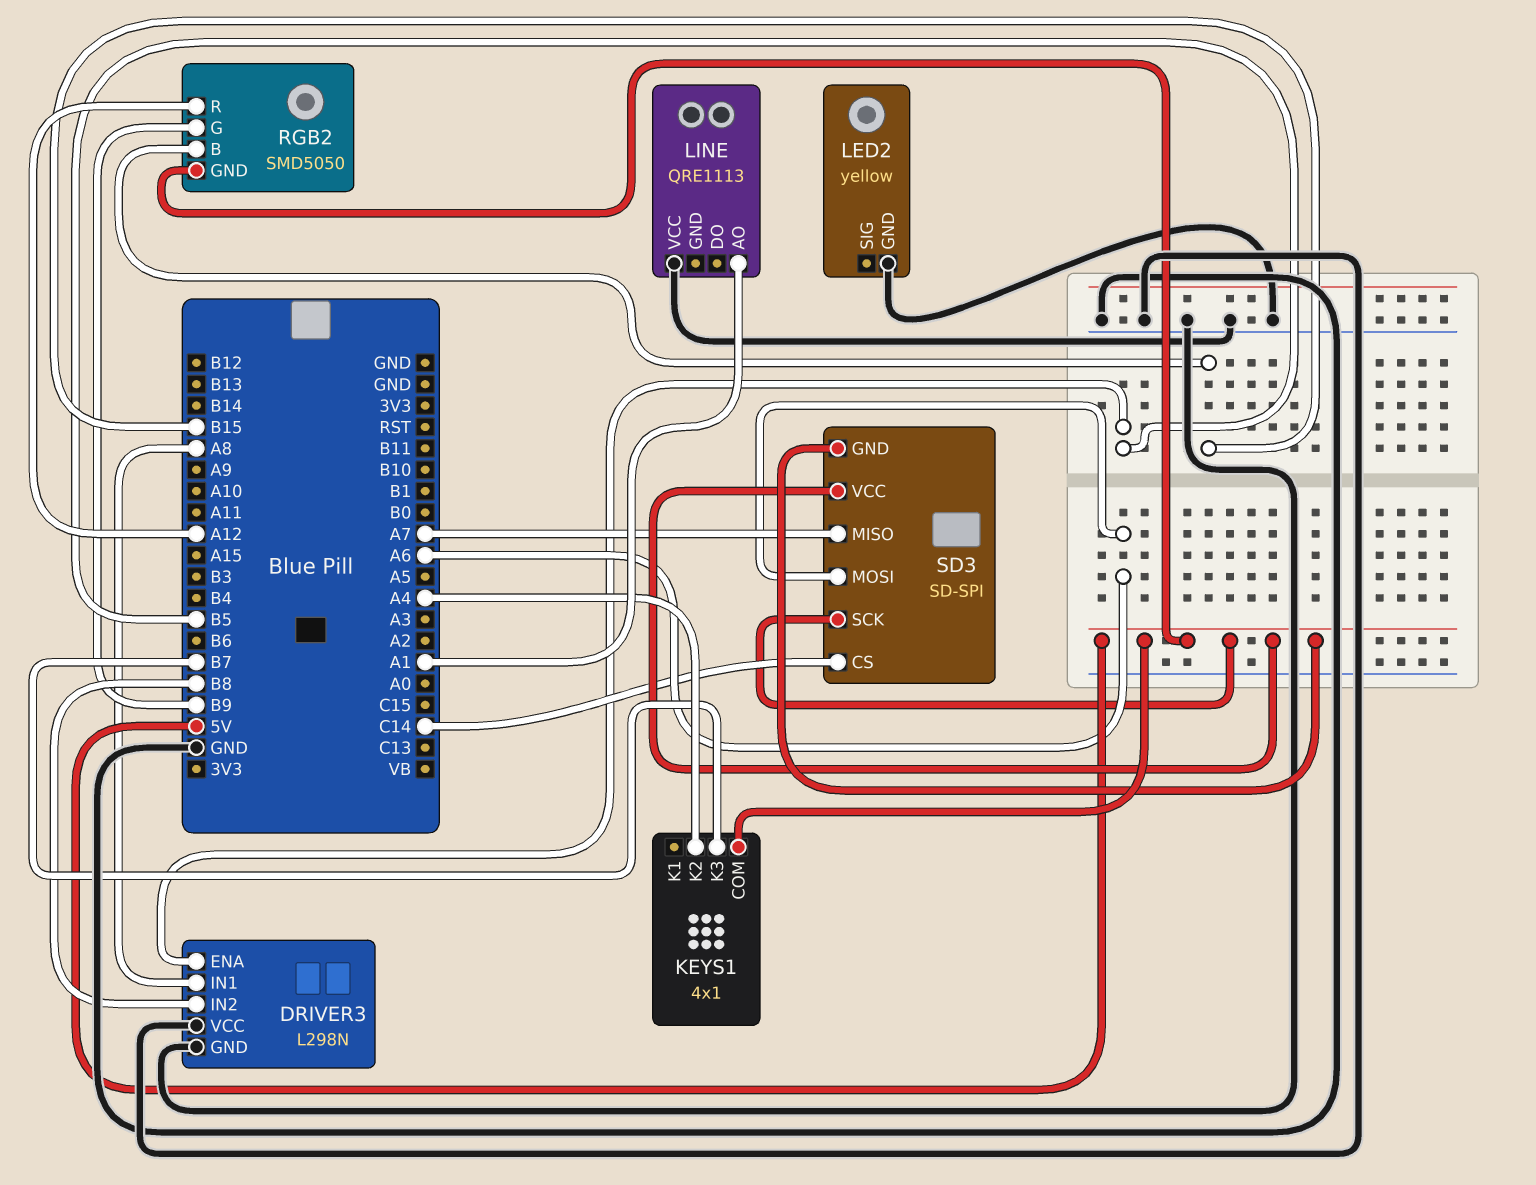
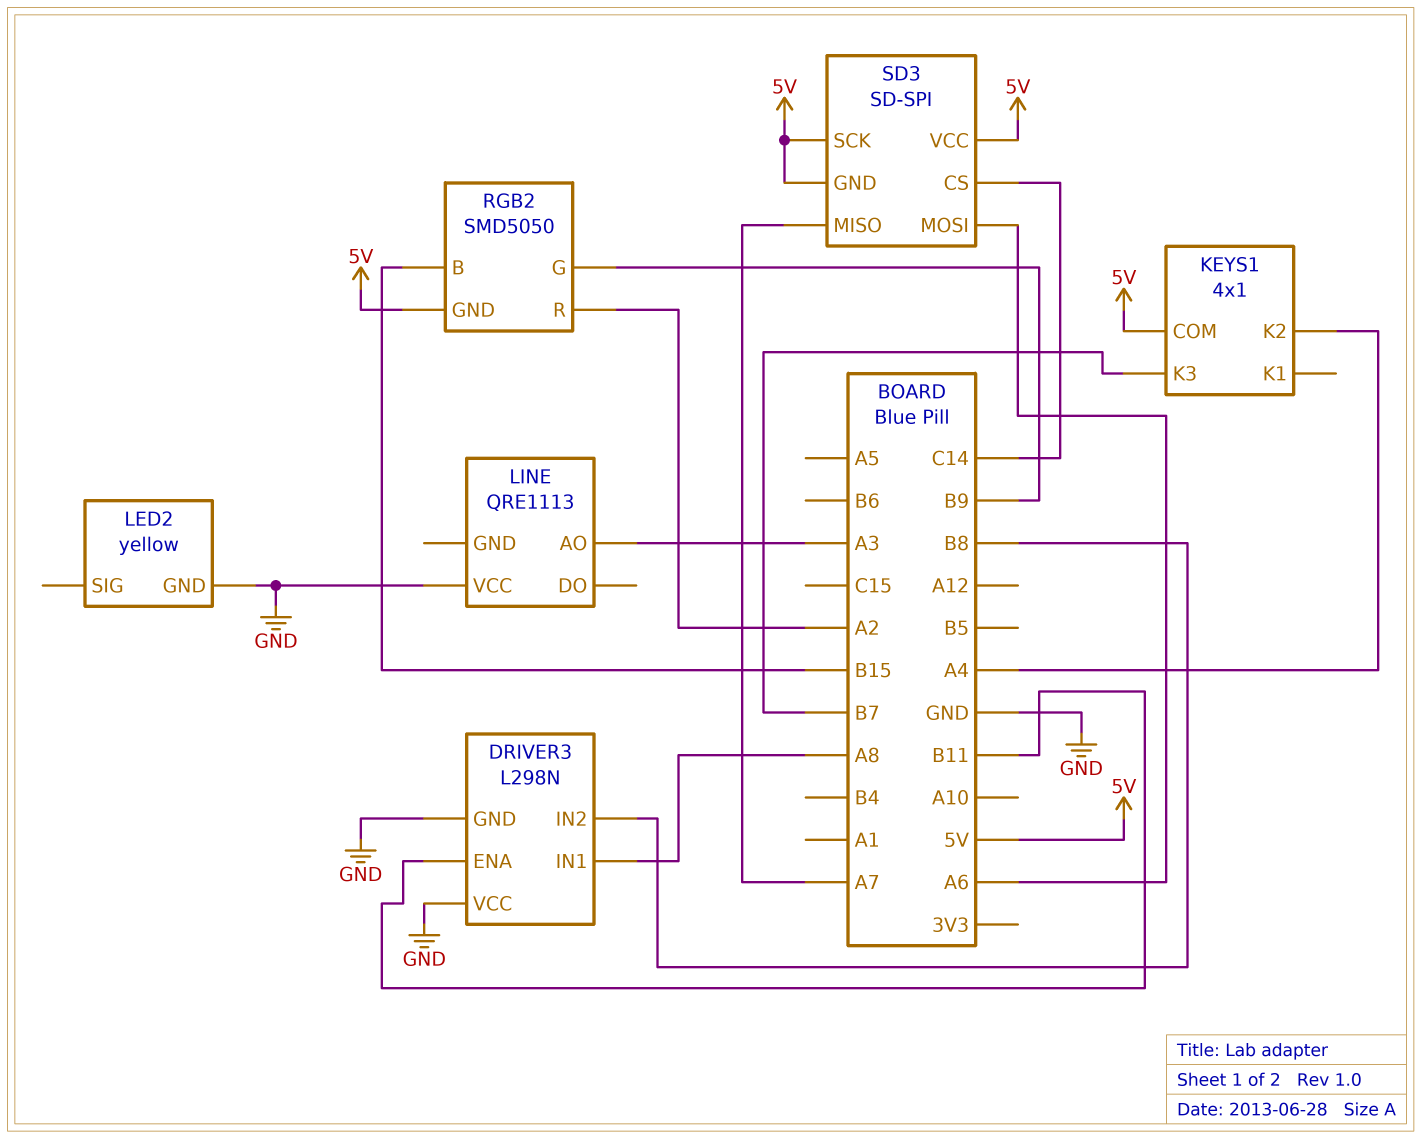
DRIVER3 pin ENA: B5 -> B11
LINE pin AO: A1 -> A3
RGB2 pin R: A12 -> A2

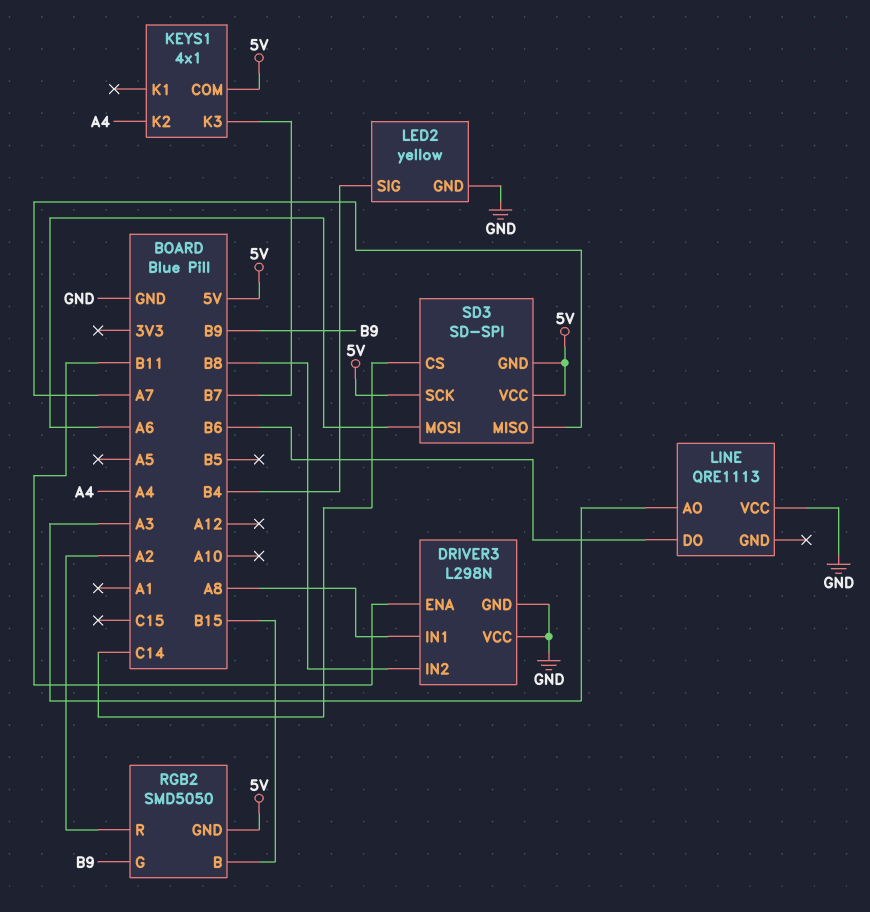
LED2 pin SIG: none -> B4
LINE pin DO: none -> B6

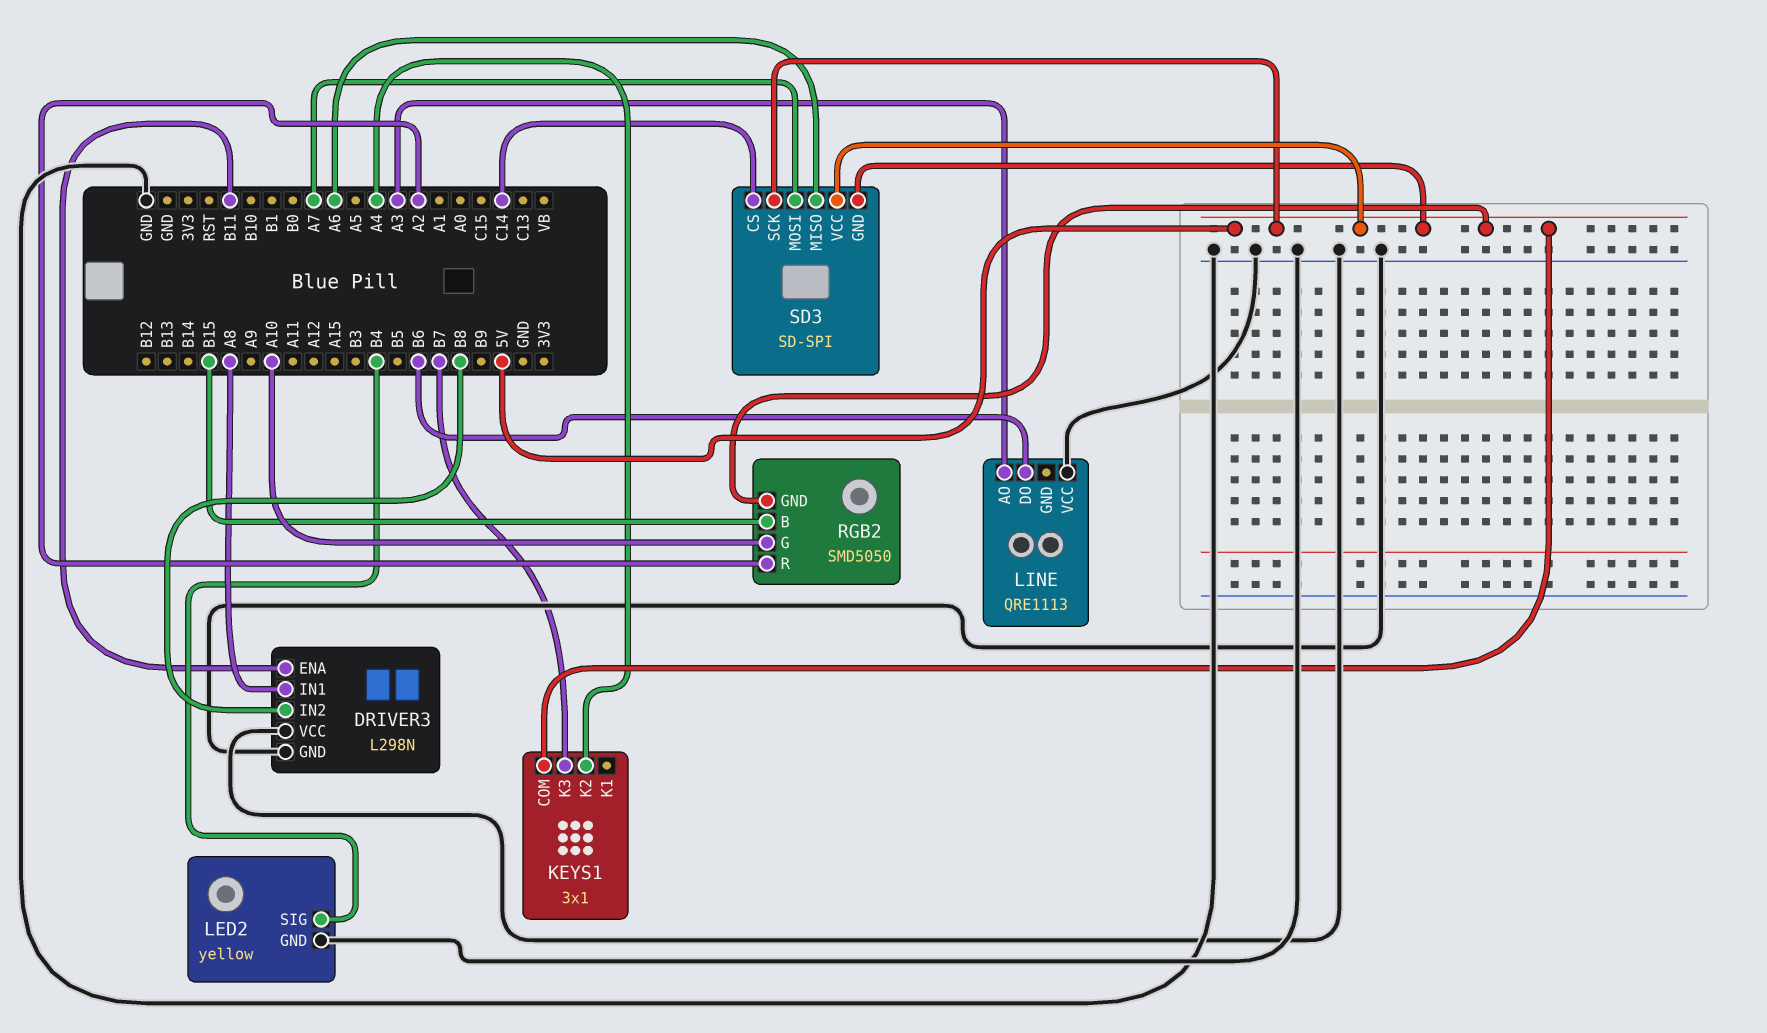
KEYS1: 4x1 -> 3x1
RGB2 pin G: B9 -> A10
SD3 pin MISO: A7 -> A6
SD3 pin MOSI: A6 -> A7

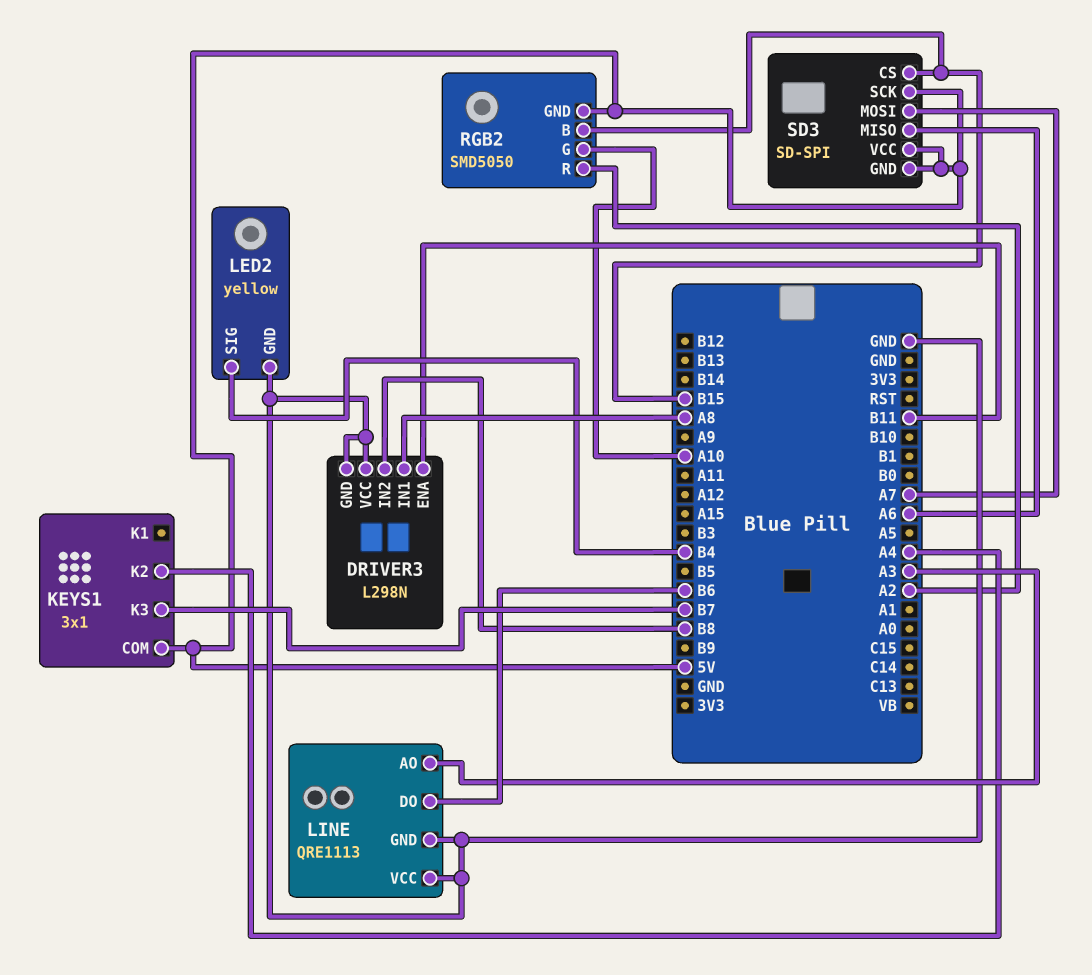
LINE pin GND: none -> GND
SD3 pin CS: C14 -> B15

